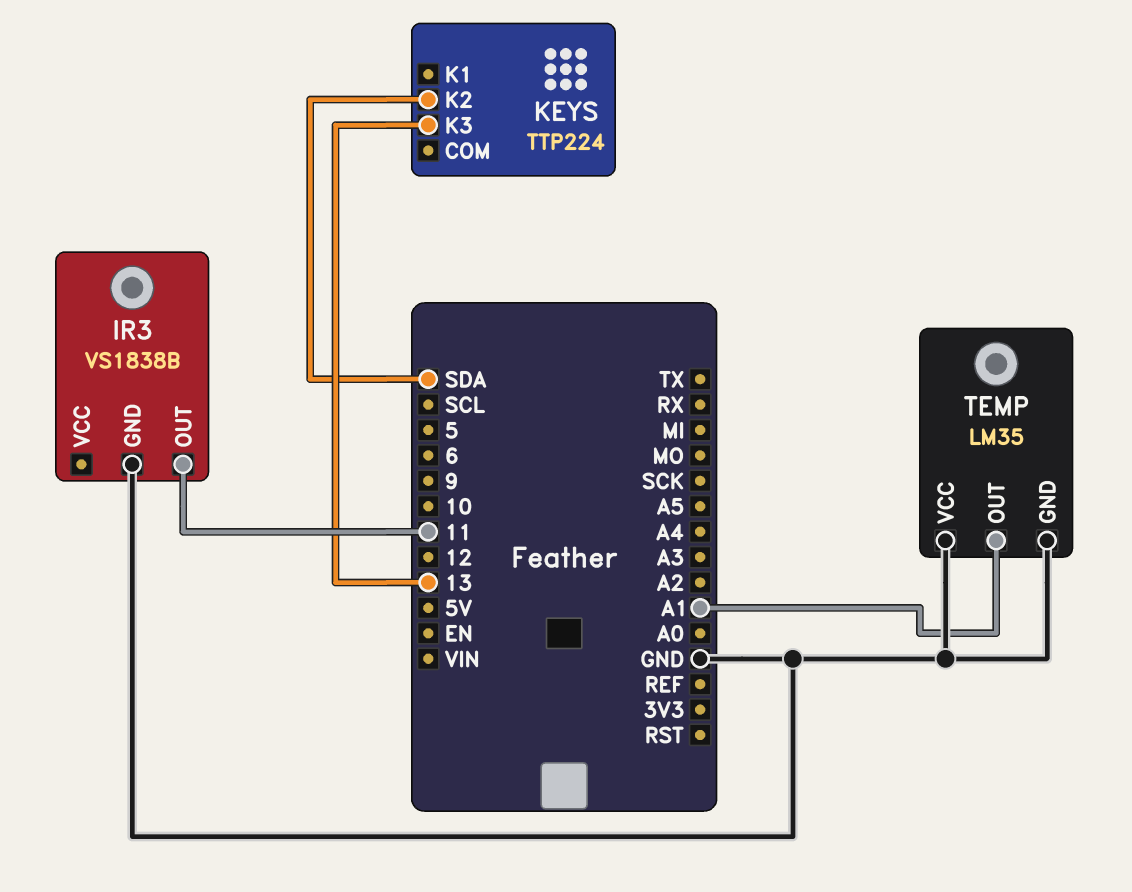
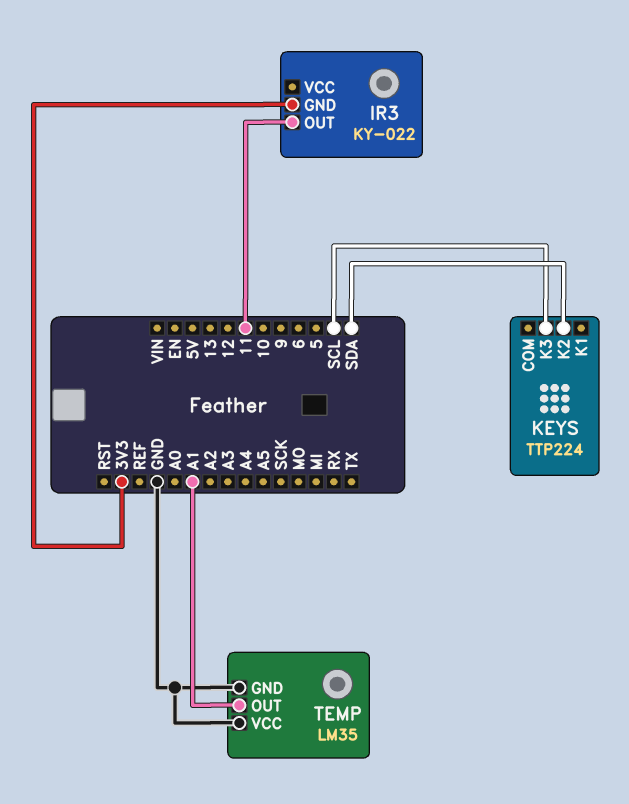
IR3: VS1838B -> KY-022
IR3 pin GND: GND -> 3V3
KEYS pin K3: 13 -> SCL

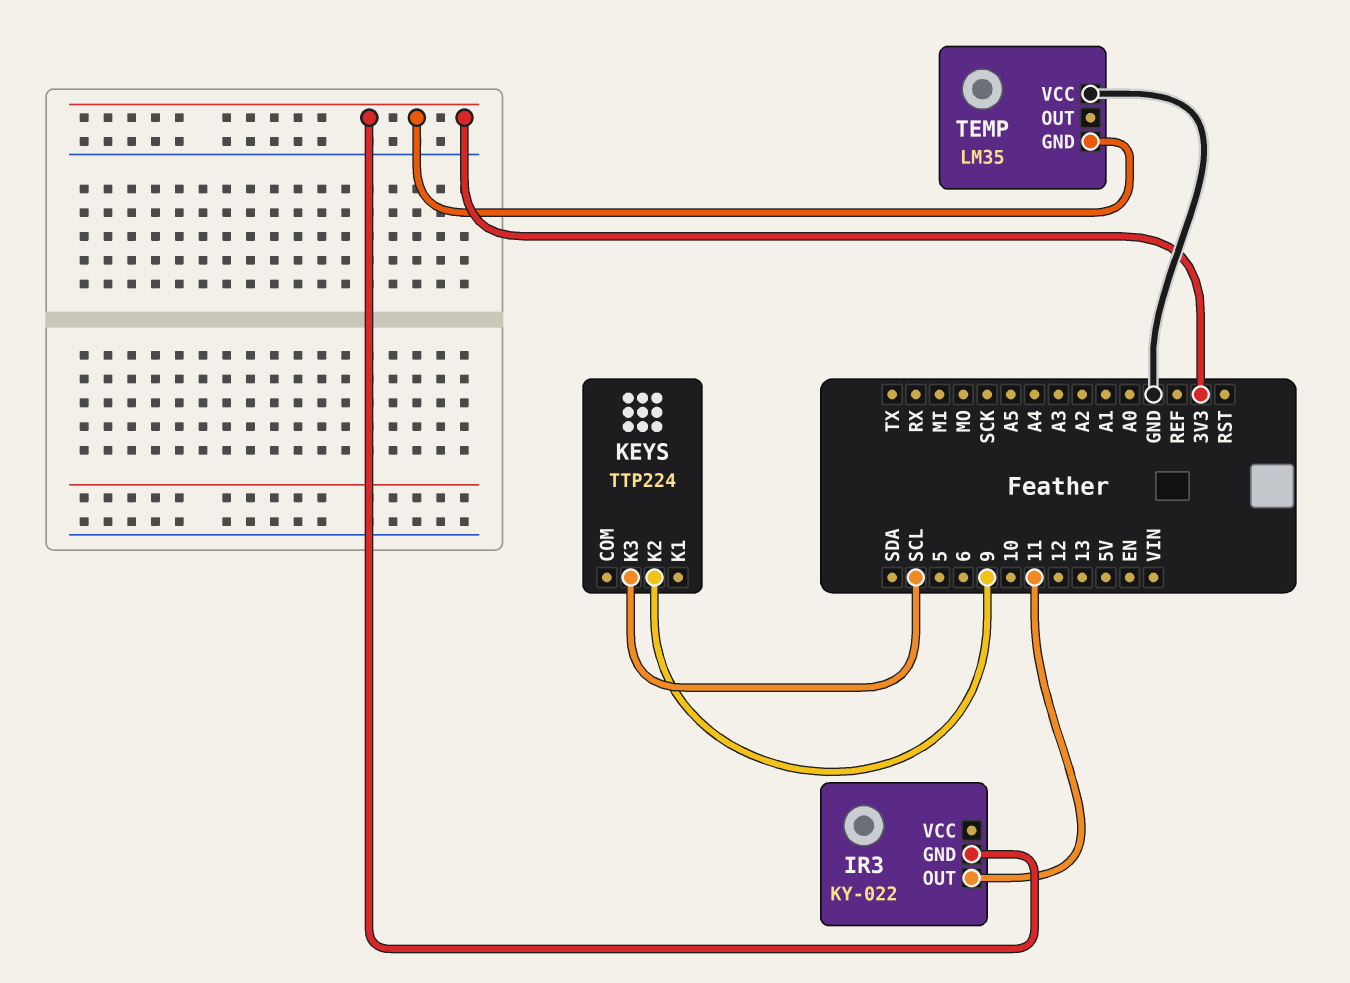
KEYS pin K2: SDA -> 9
TEMP pin GND: GND -> 3V3
TEMP pin OUT: A1 -> none

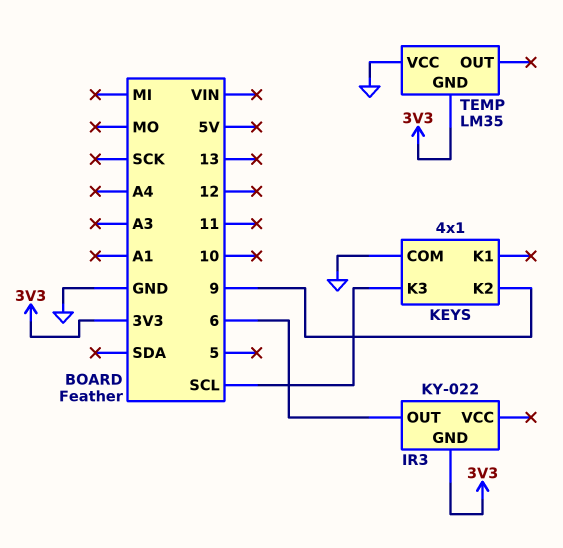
IR3 pin OUT: 11 -> 6
KEYS: TTP224 -> 4x1
KEYS pin COM: none -> GND

